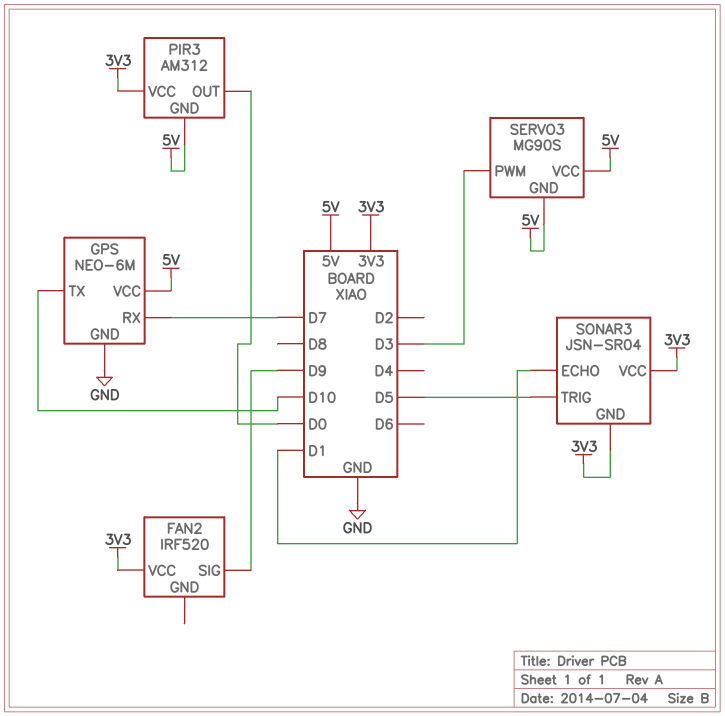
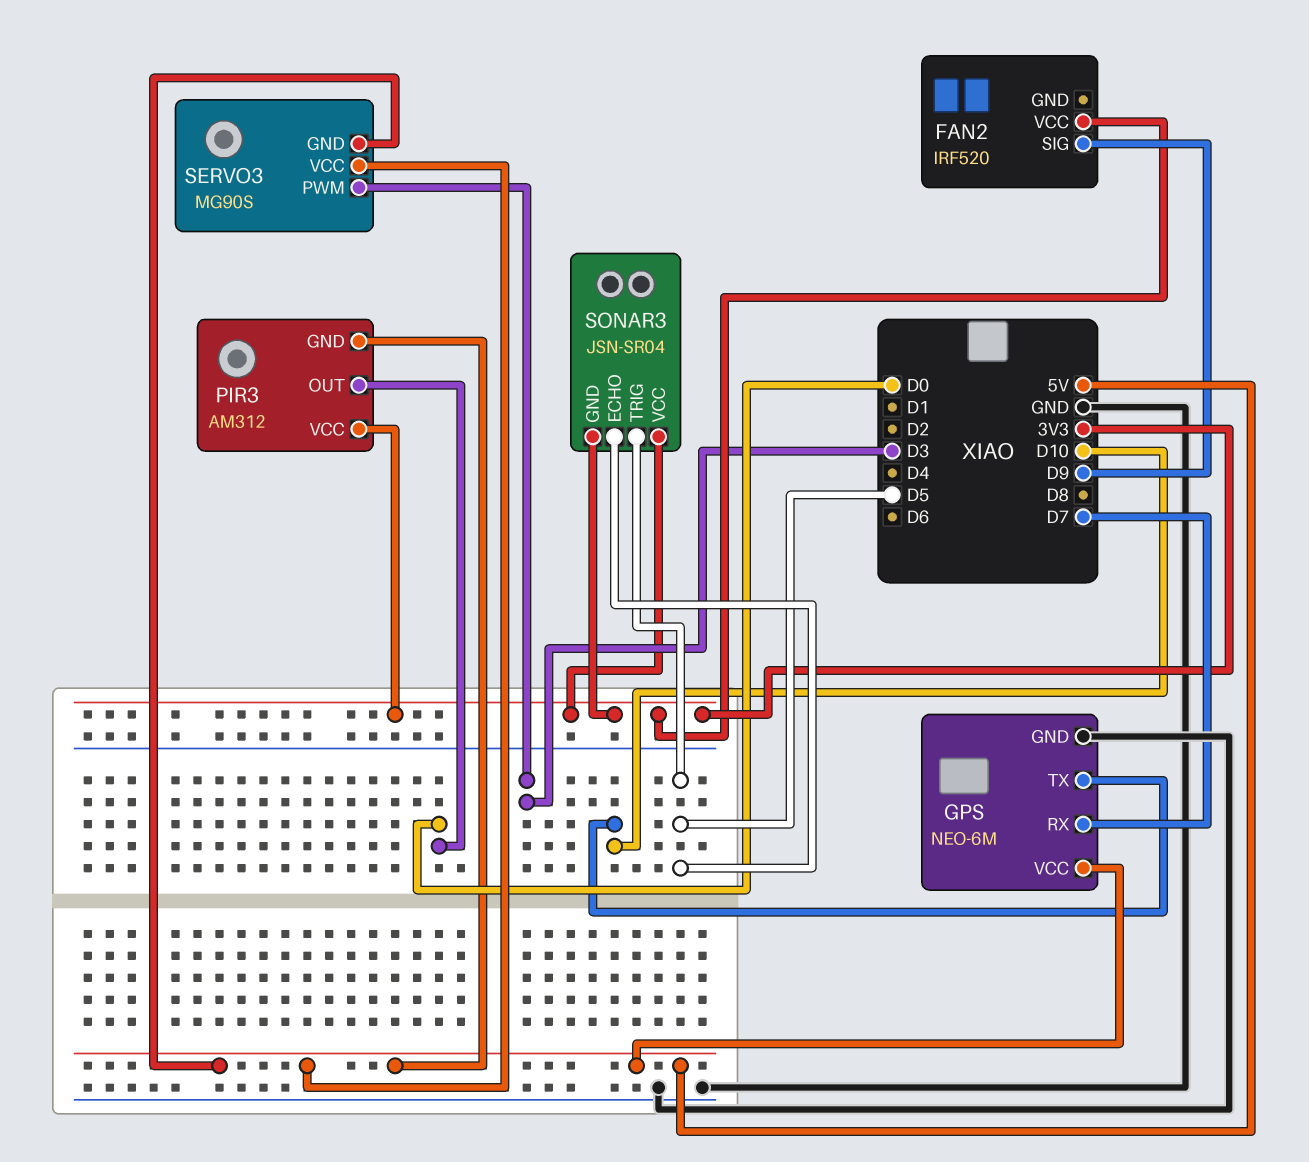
SONAR3 pin ECHO: D1 -> D5

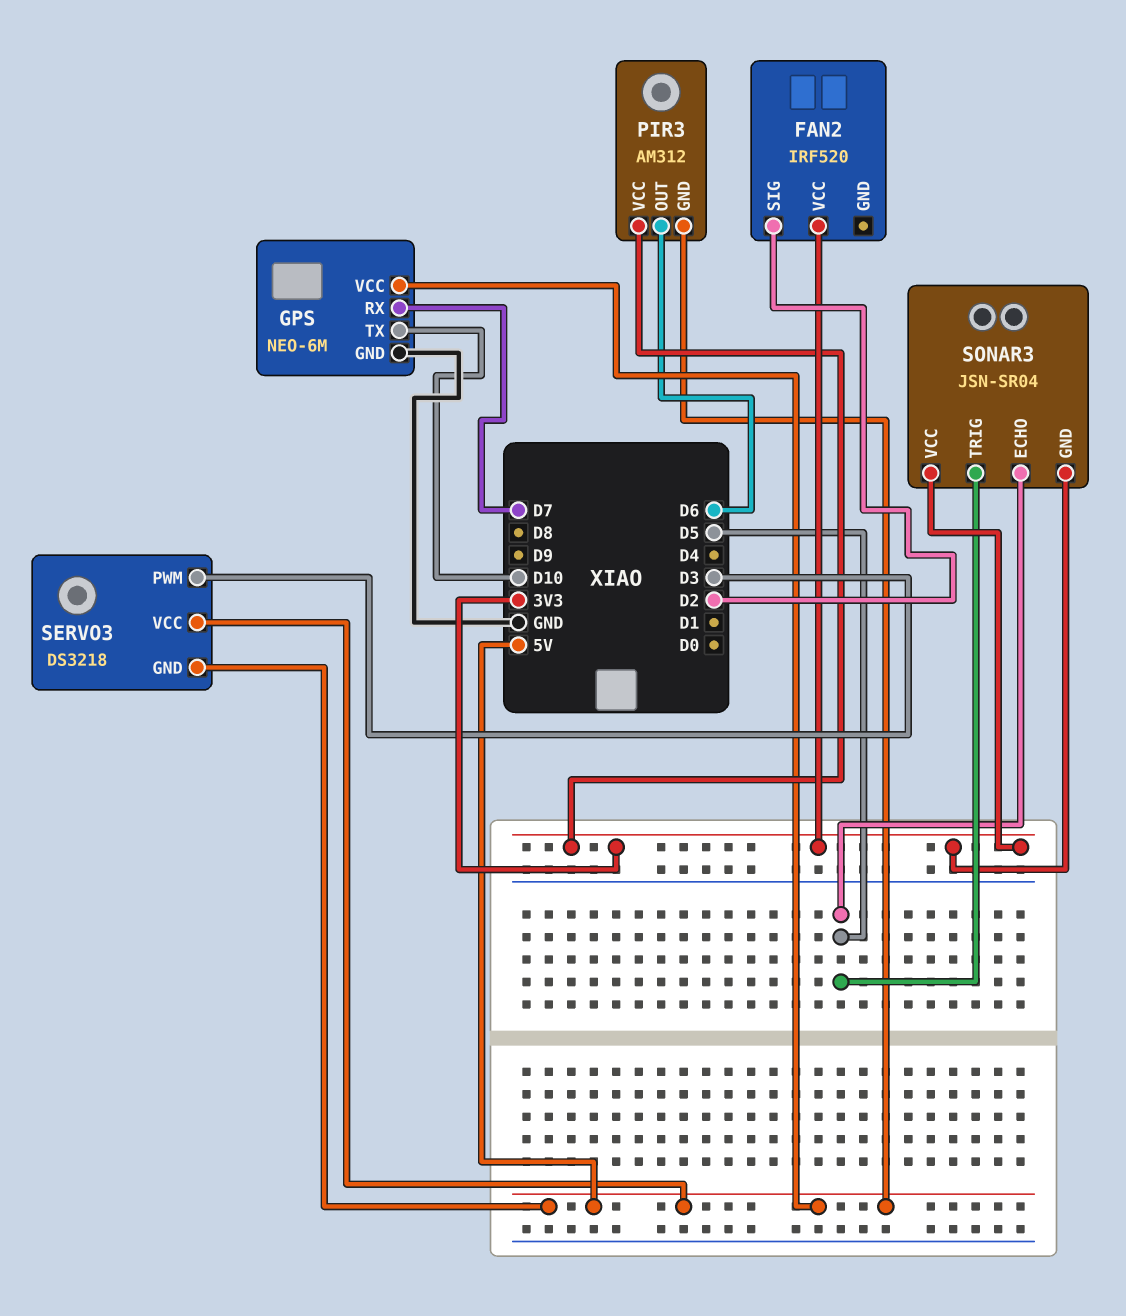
FAN2 pin SIG: D9 -> D2
PIR3 pin OUT: D0 -> D6
SERVO3: MG90S -> DS3218

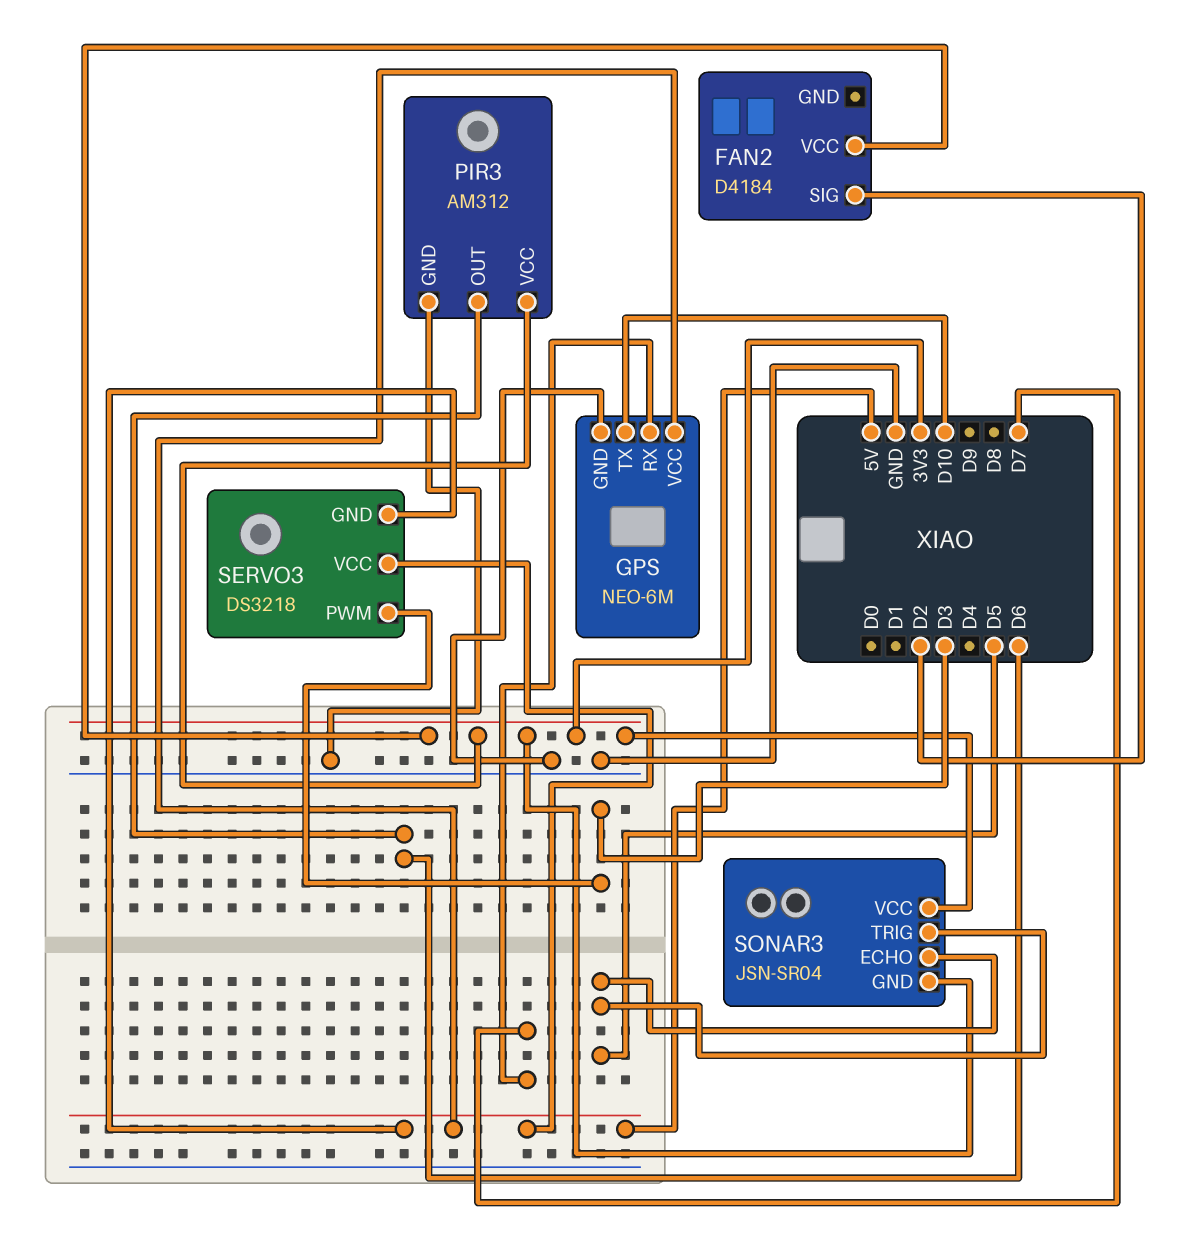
FAN2: IRF520 -> D4184
PIR3 pin GND: 5V -> GND

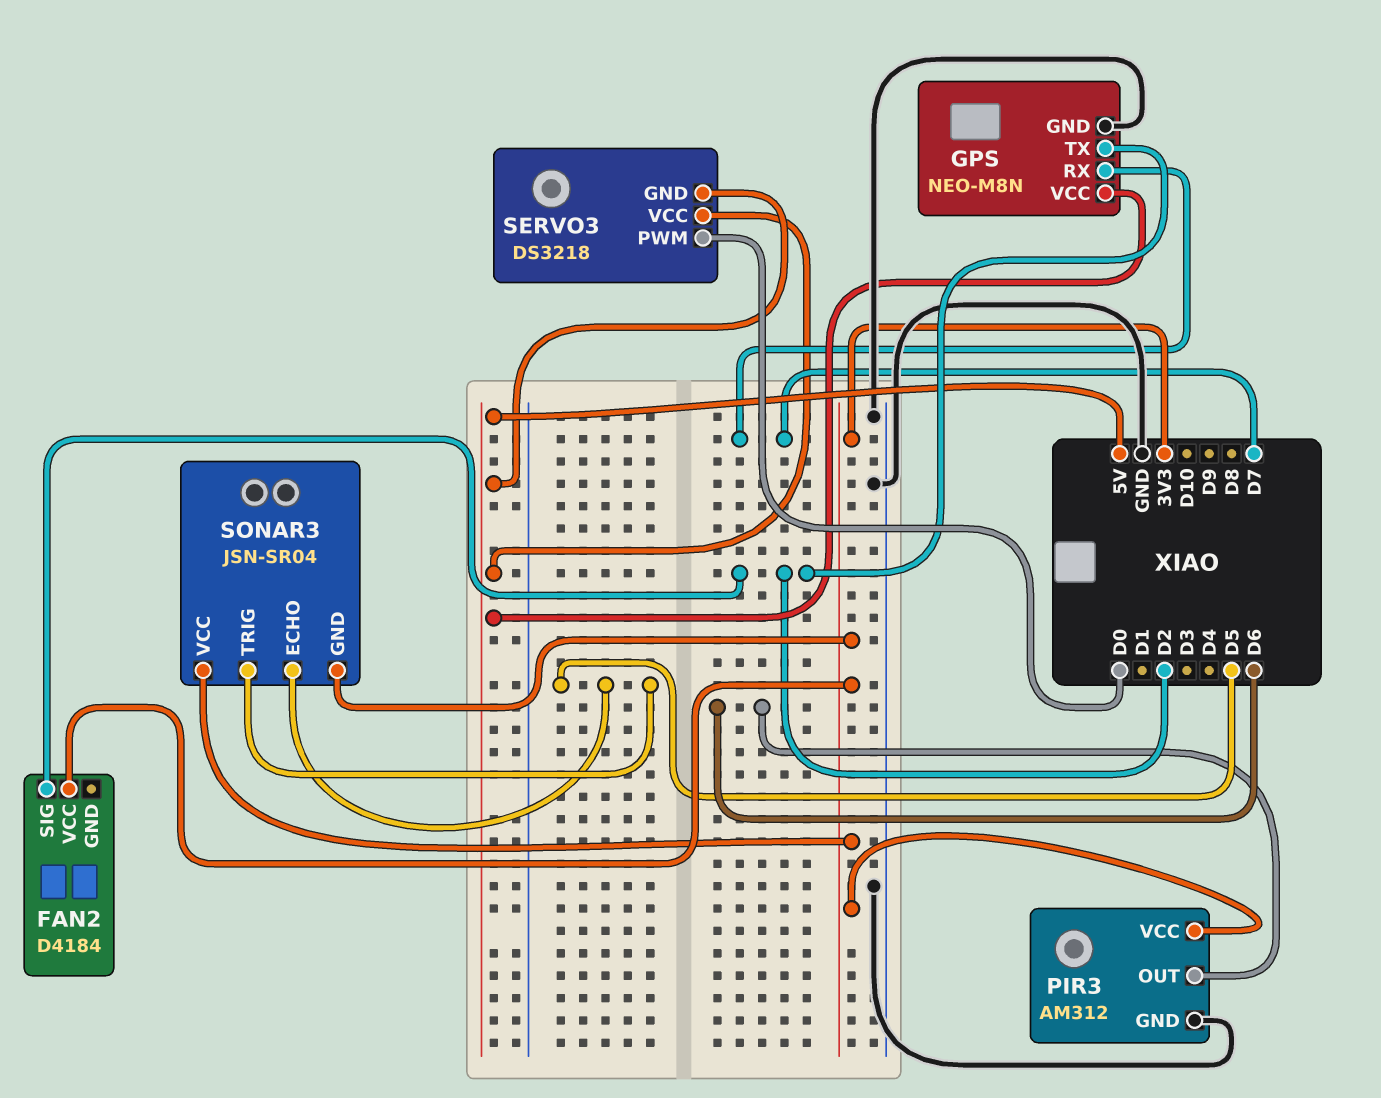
GPS: NEO-6M -> NEO-M8N
GPS pin TX: D10 -> D2
SERVO3 pin PWM: D3 -> D0

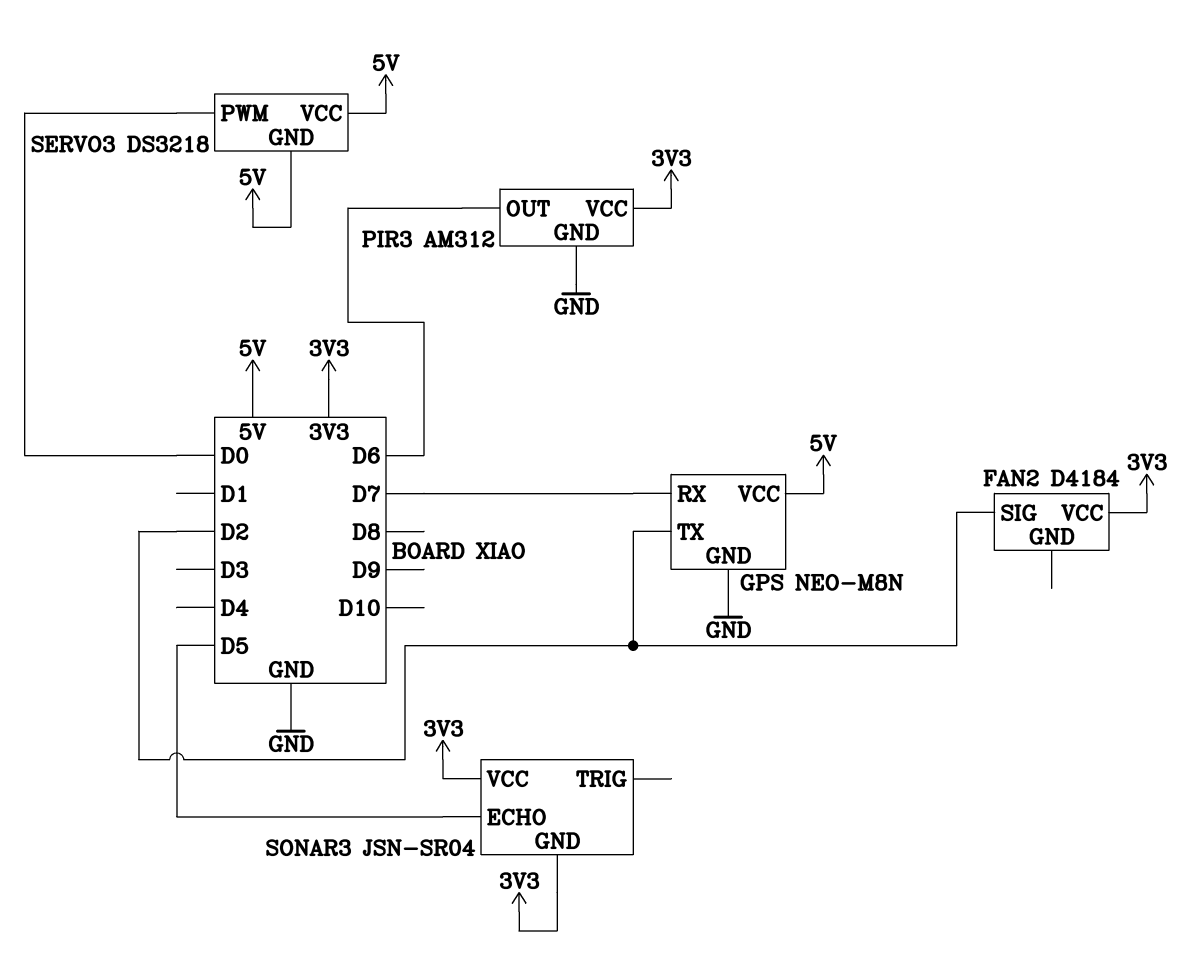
SONAR3 pin TRIG: D5 -> none

